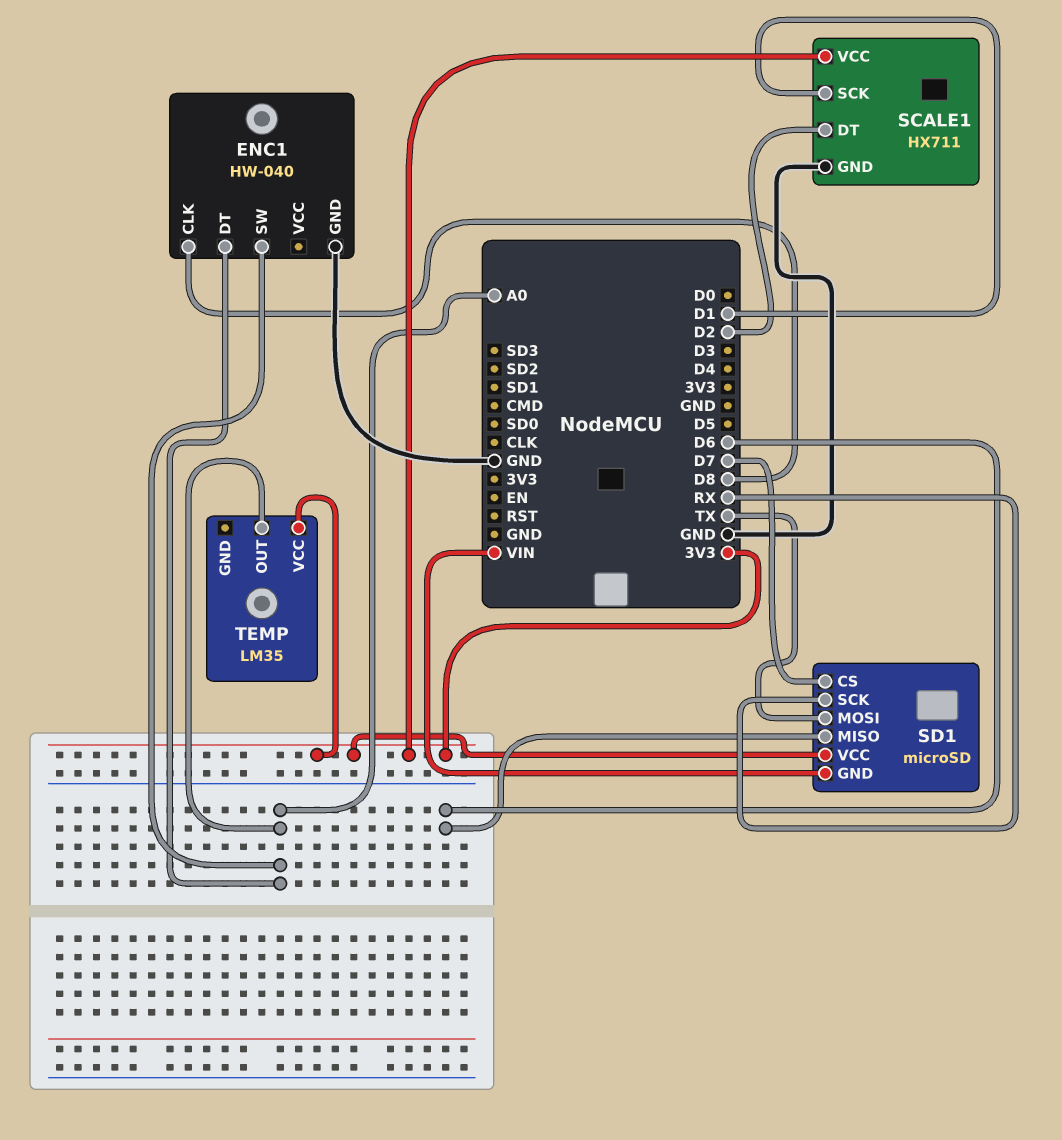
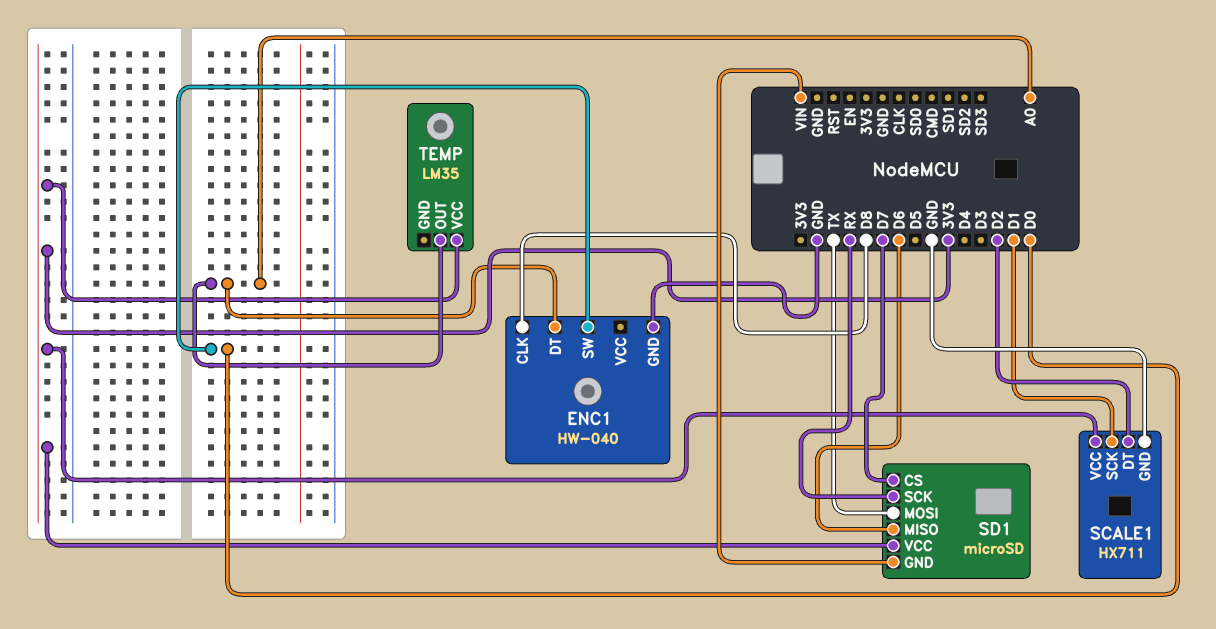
ENC1 pin SW: A0 -> D0

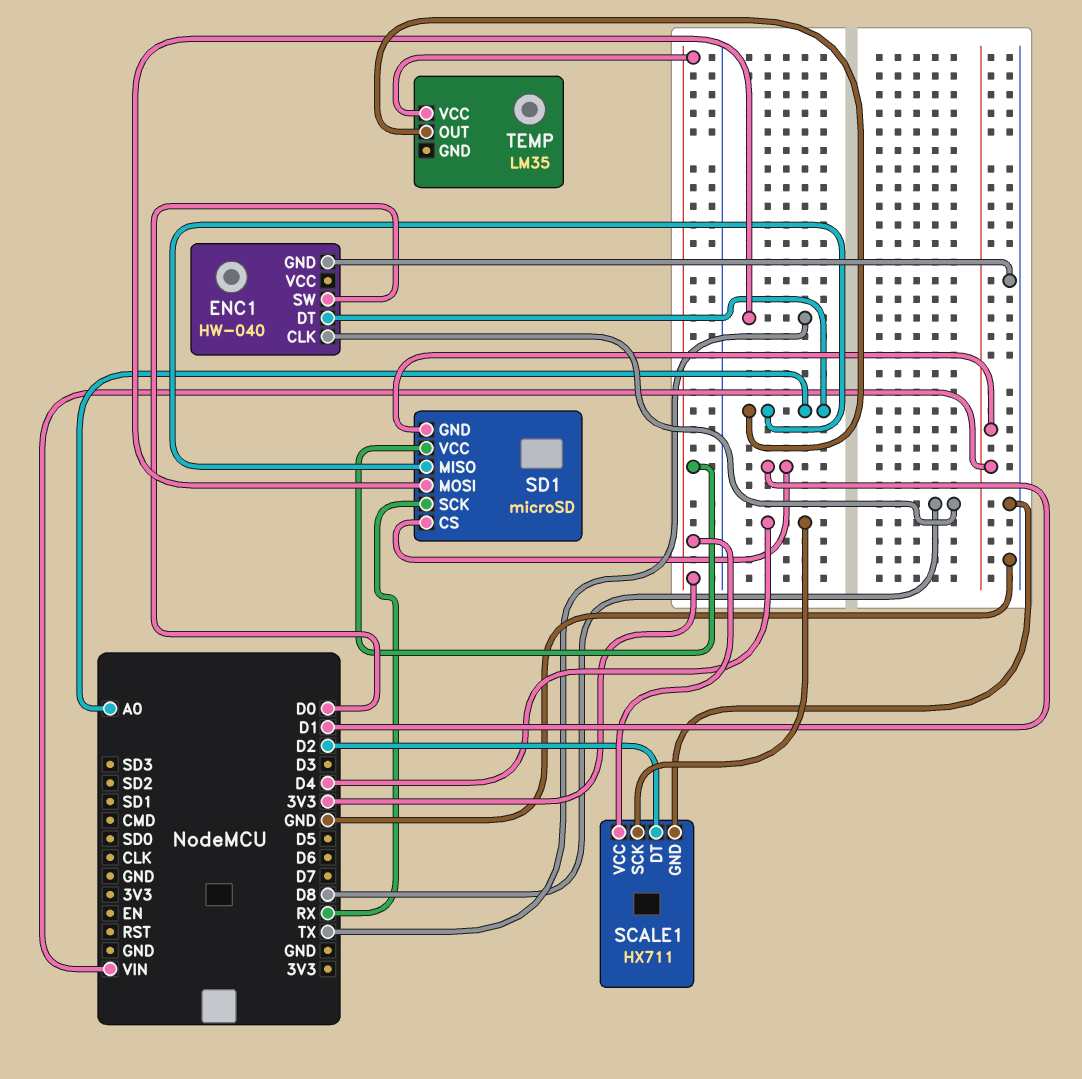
SCALE1 pin SCK: D1 -> D4
SD1 pin CS: D7 -> D1
SD1 pin MISO: D6 -> A0

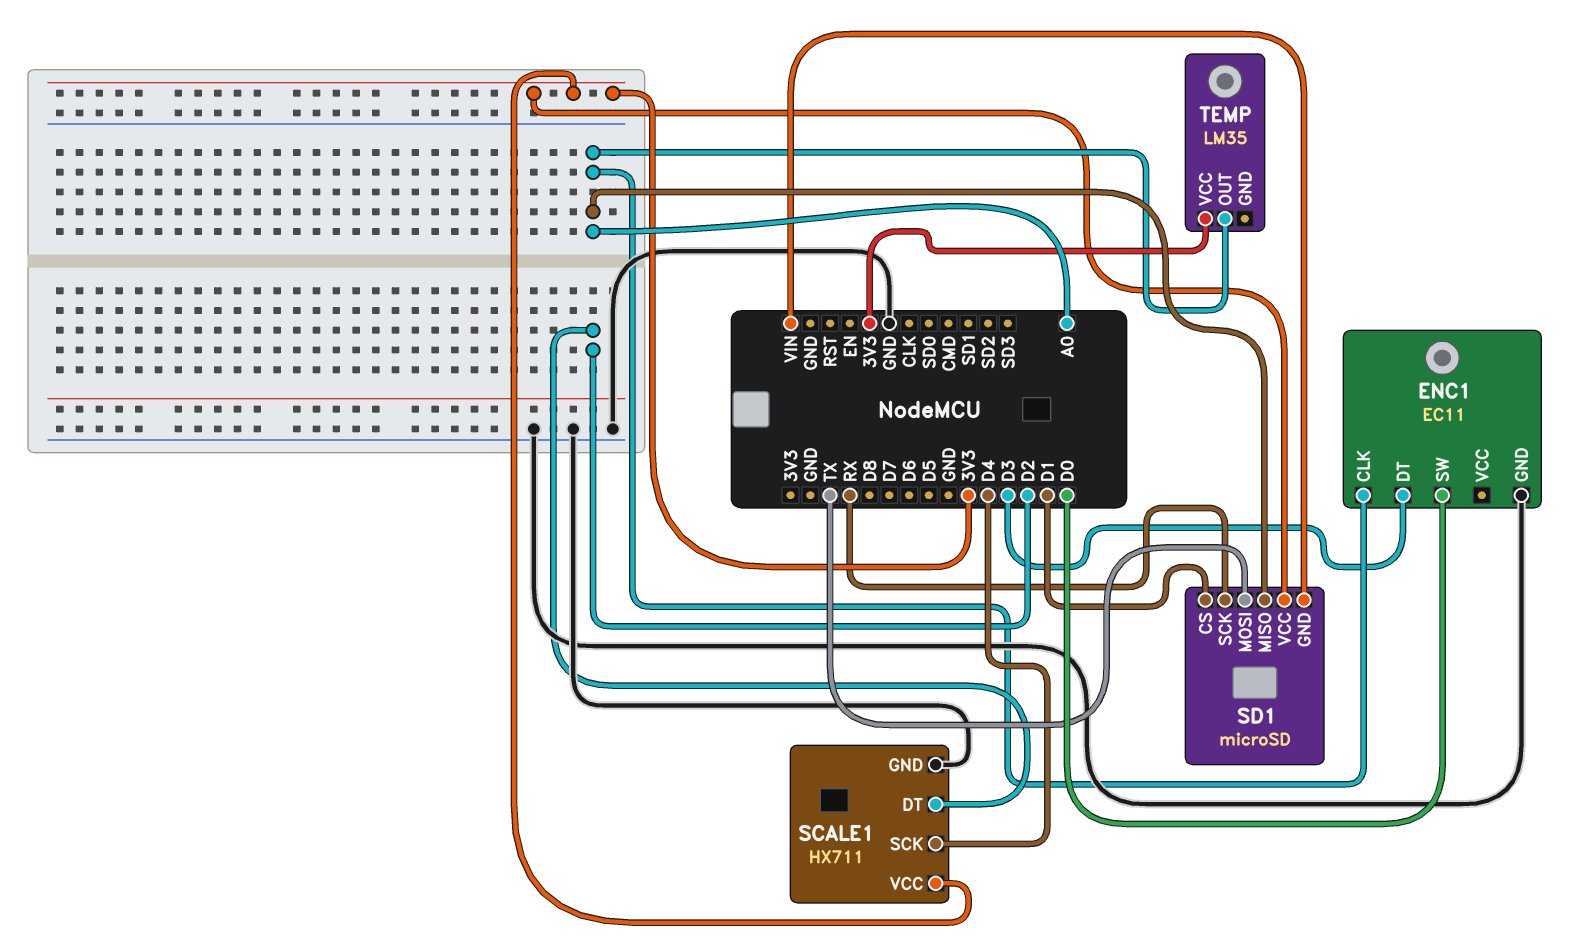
ENC1: HW-040 -> EC11
ENC1 pin CLK: D8 -> A0
ENC1 pin DT: A0 -> D3

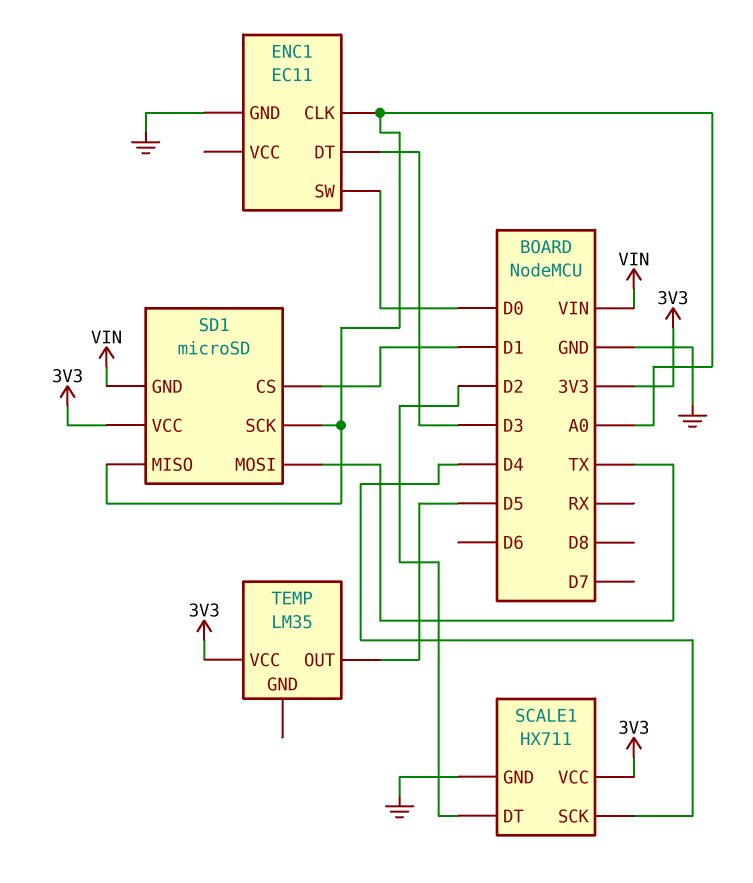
SD1 pin SCK: RX -> A0
TEMP pin OUT: A0 -> D5

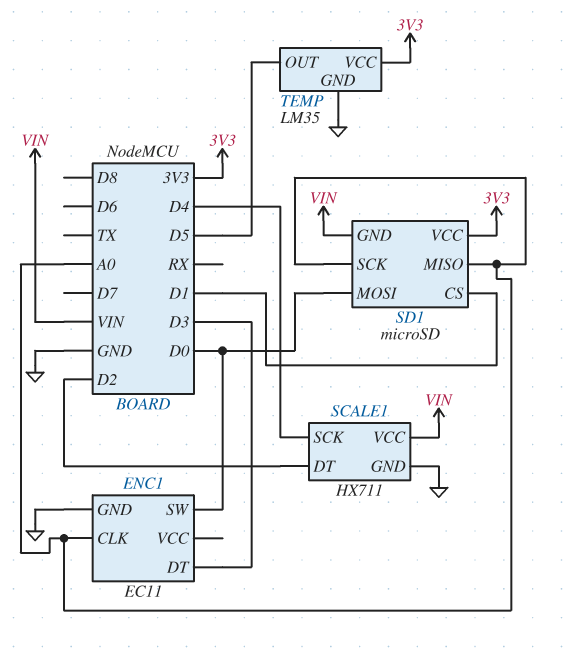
SCALE1 pin VCC: 3V3 -> VIN
SD1 pin MOSI: TX -> D0
TEMP pin GND: none -> GND

